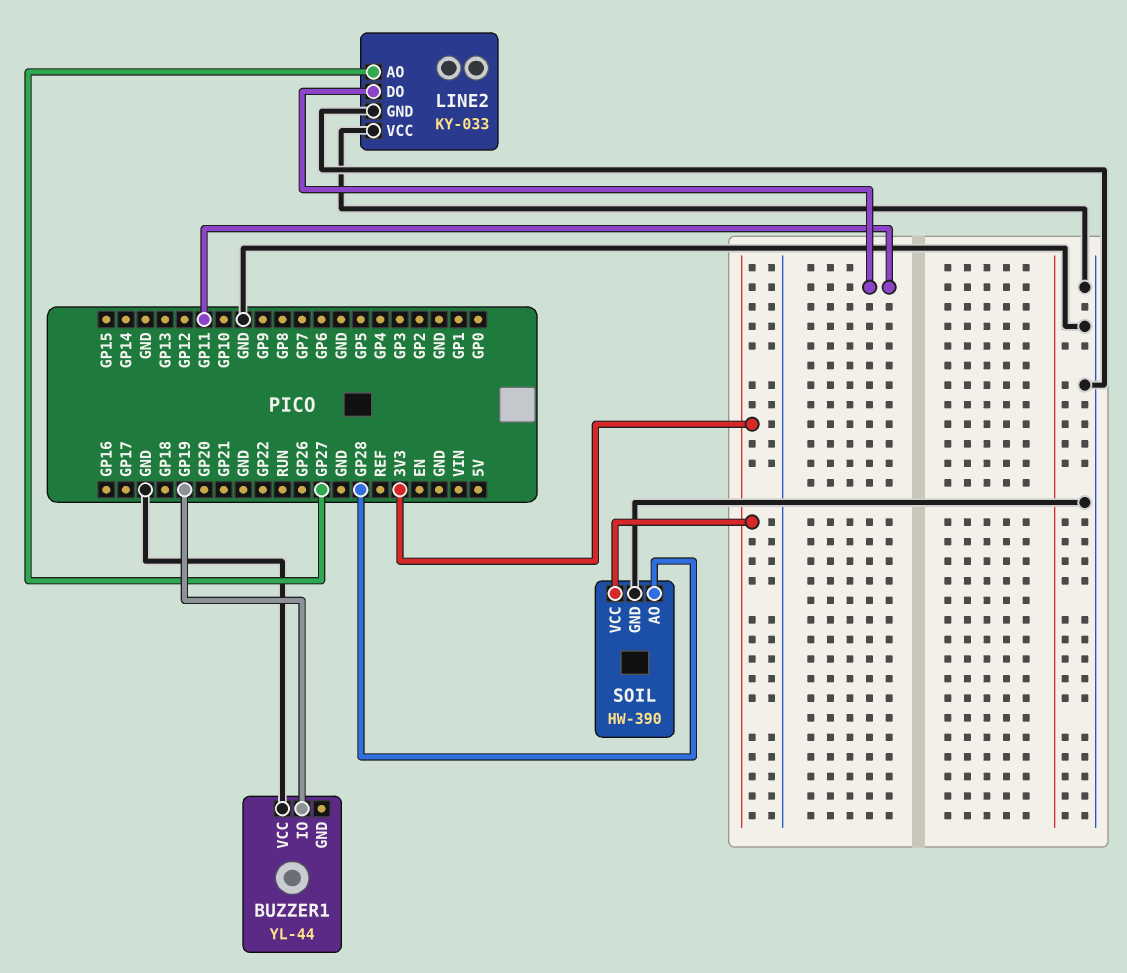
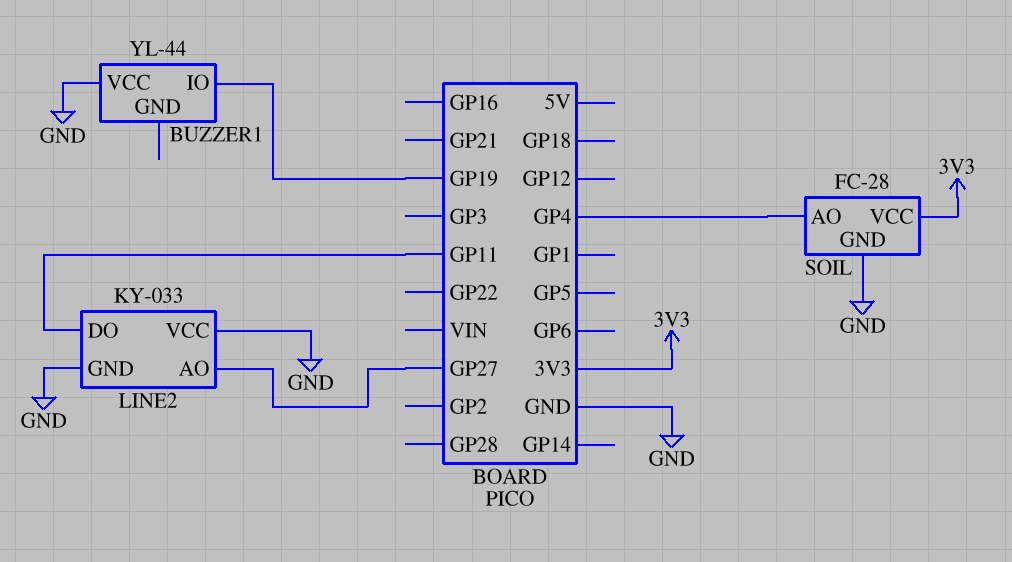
SOIL: HW-390 -> FC-28
SOIL pin AO: GP28 -> GP4

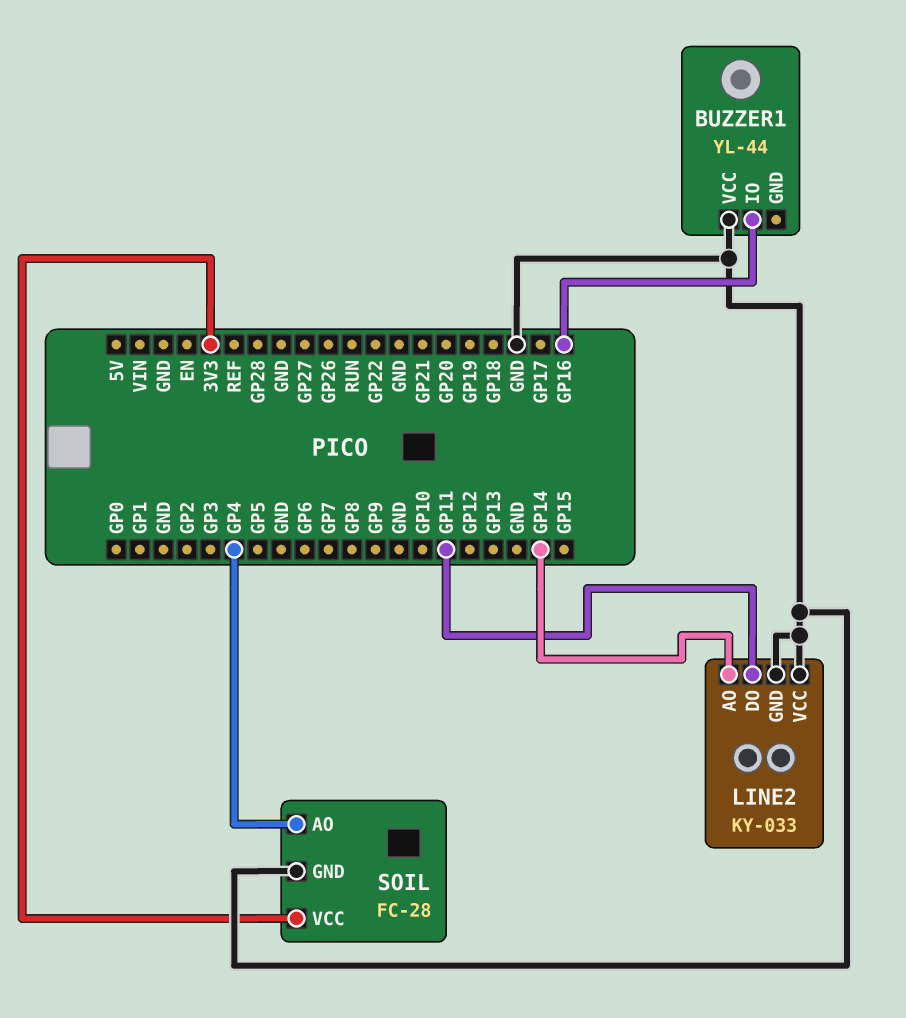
BUZZER1 pin IO: GP19 -> GP16
LINE2 pin AO: GP27 -> GP14

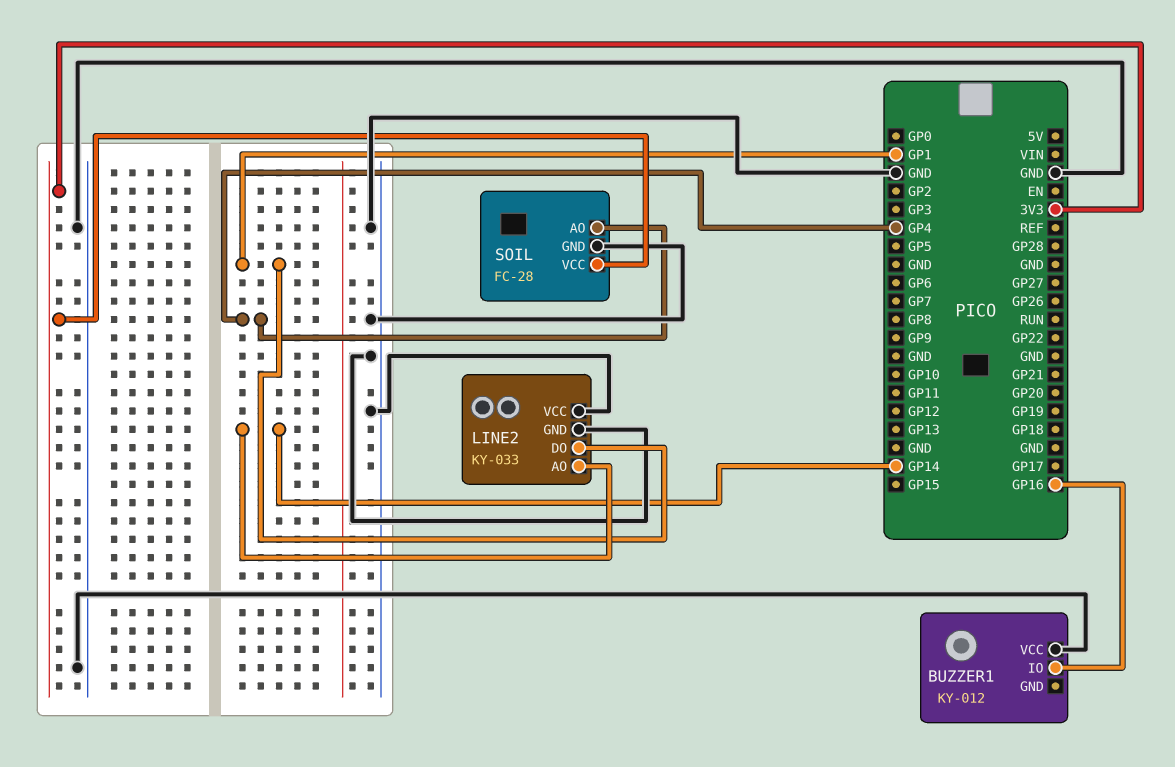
BUZZER1: YL-44 -> KY-012
LINE2 pin DO: GP11 -> GP1

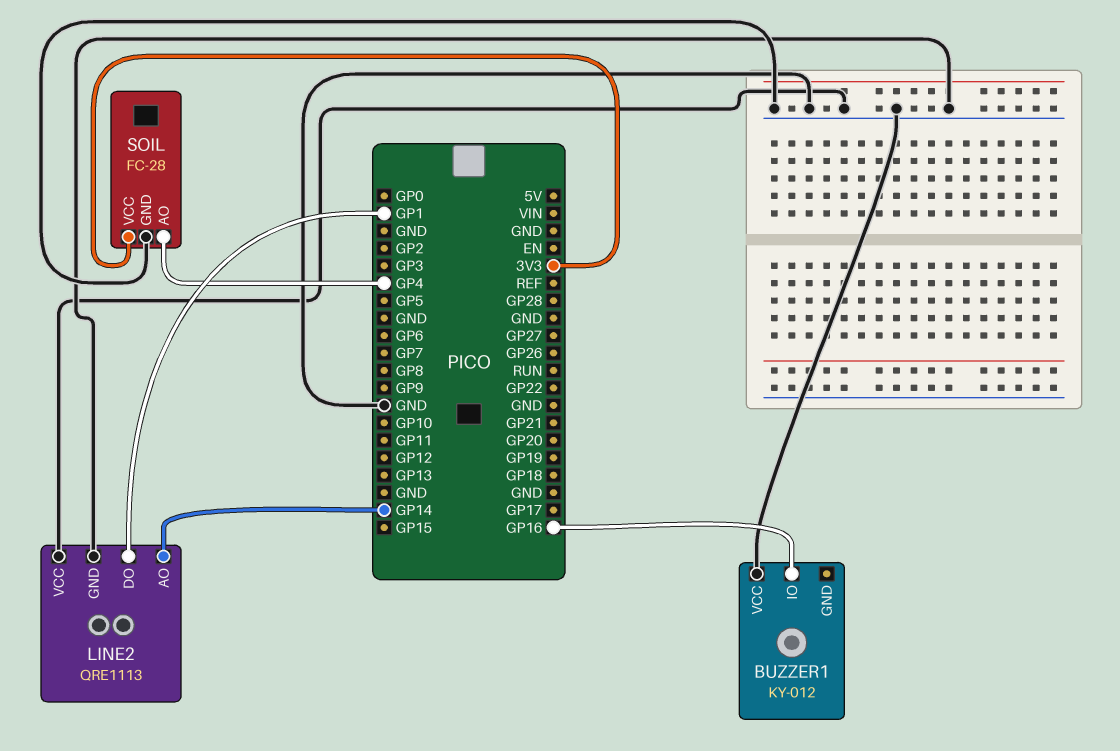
LINE2: KY-033 -> QRE1113

